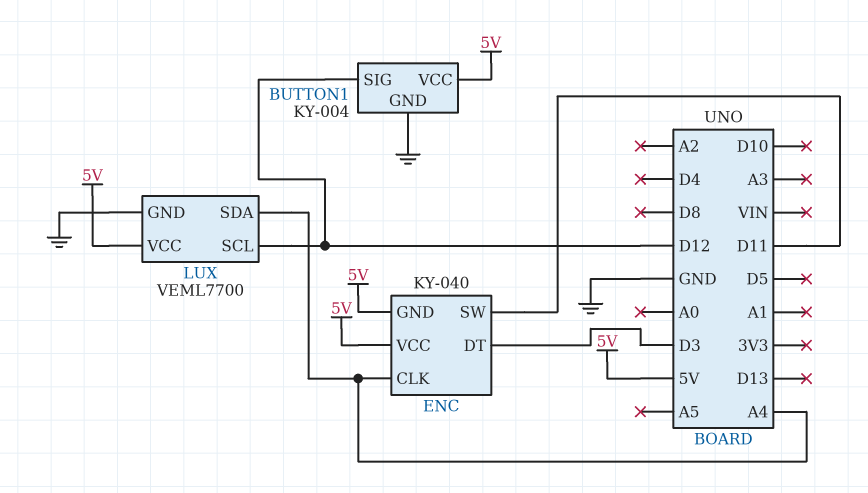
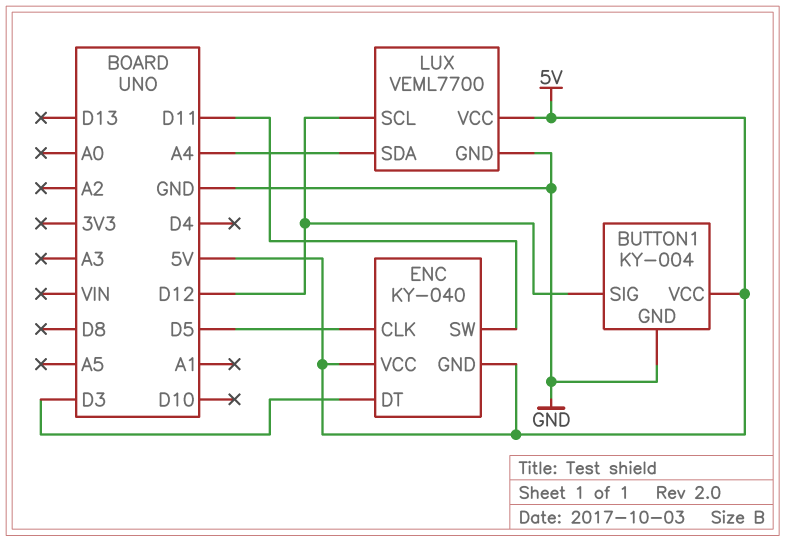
ENC pin CLK: A4 -> D5

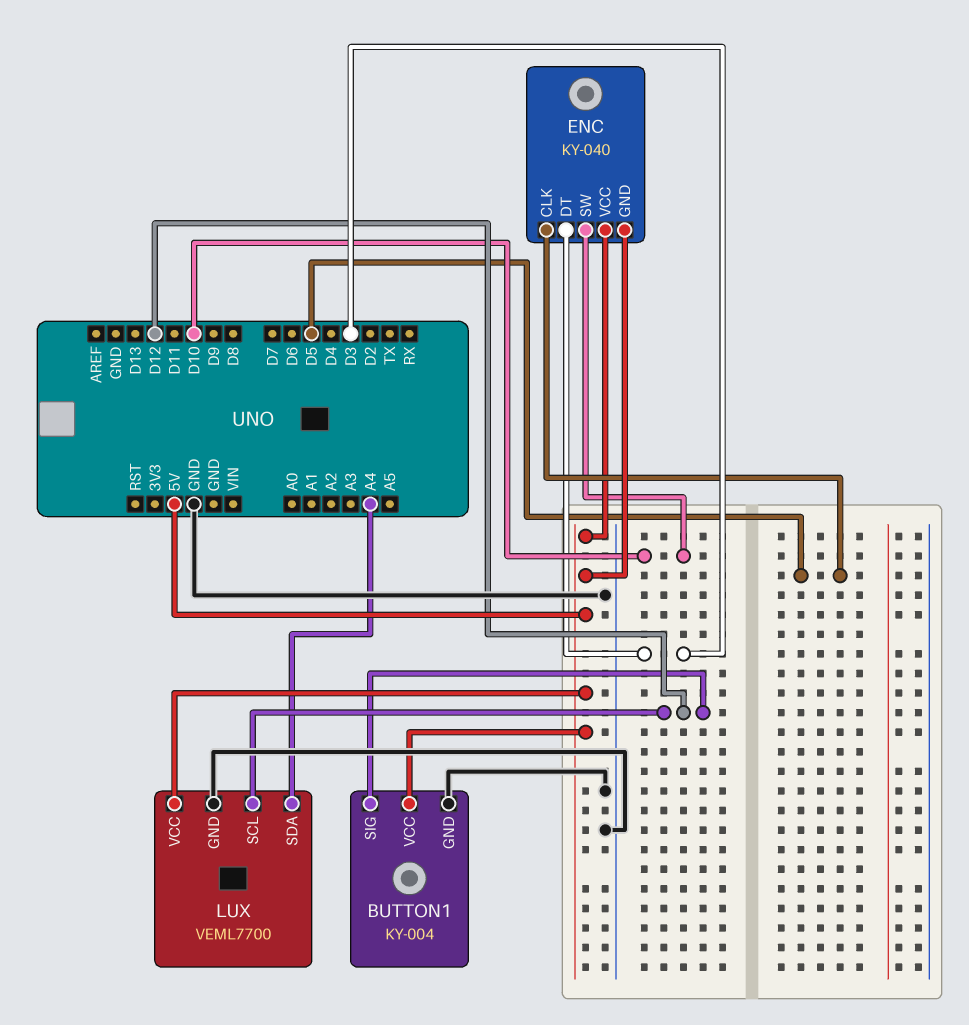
ENC pin SW: D11 -> D10

